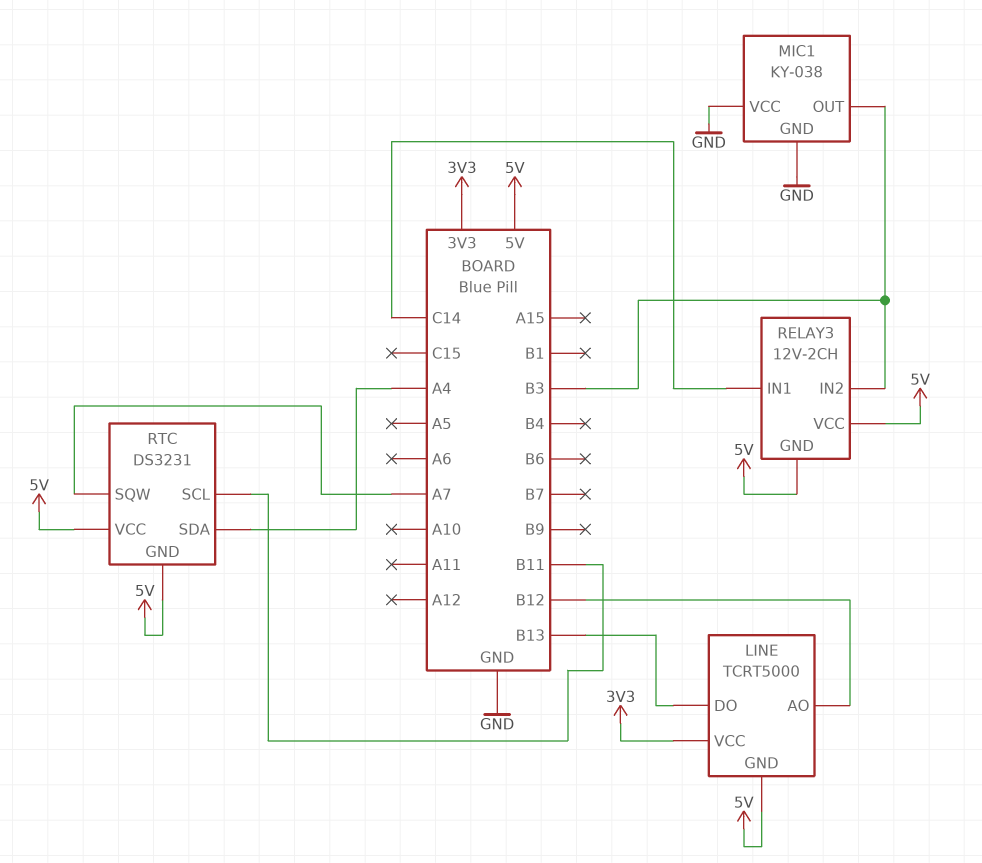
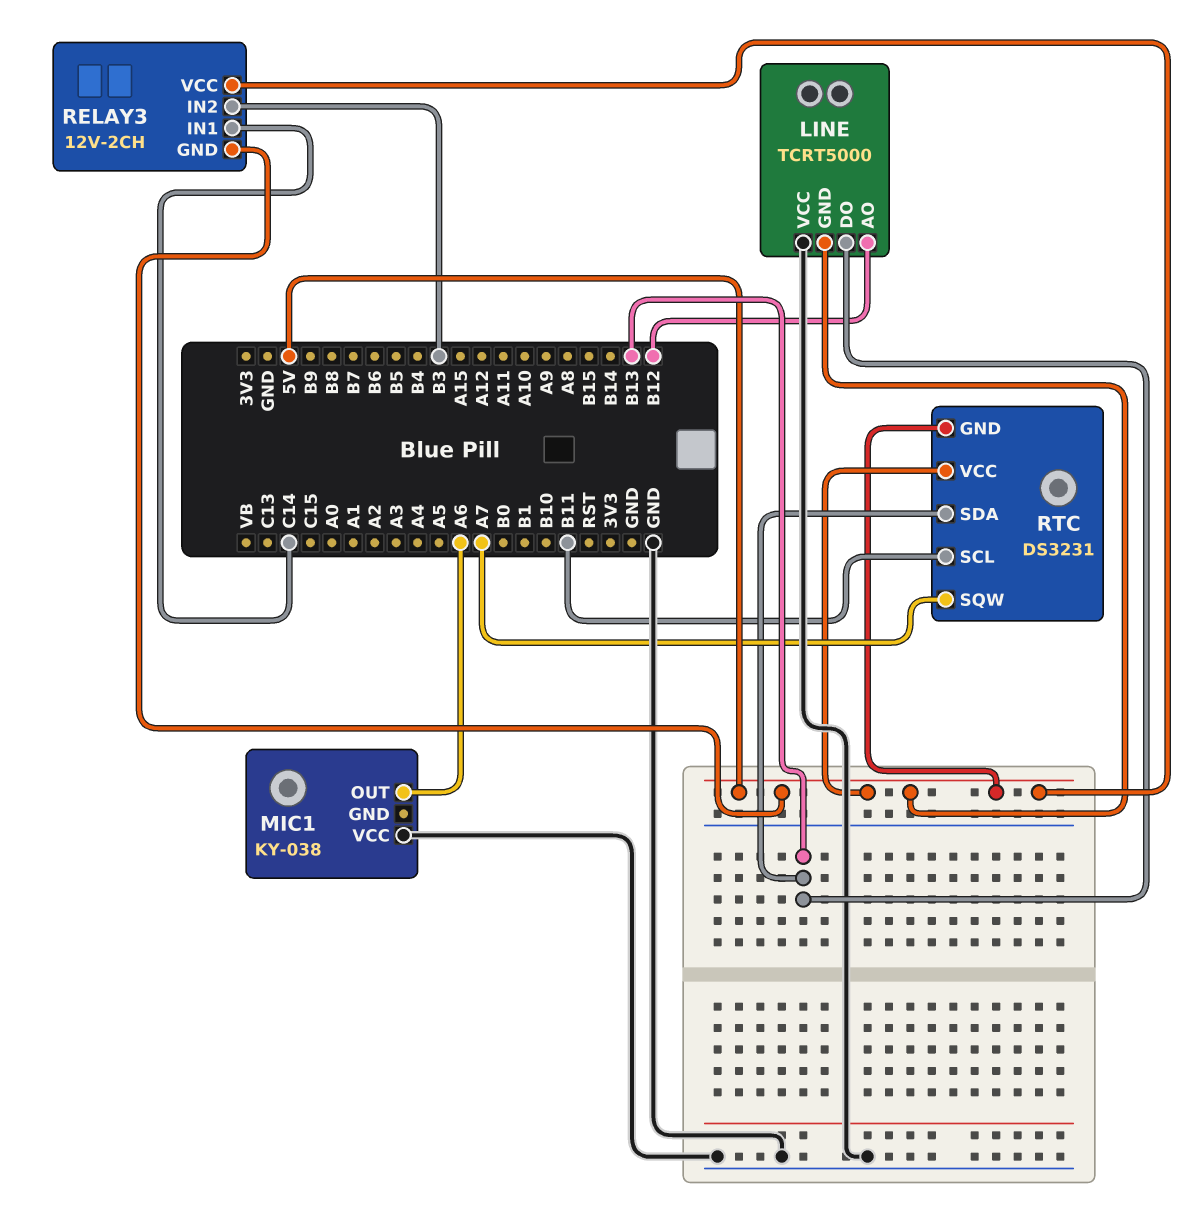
LINE pin VCC: 3V3 -> GND
MIC1 pin GND: GND -> none
MIC1 pin OUT: B3 -> A6
RTC pin SDA: A4 -> B13

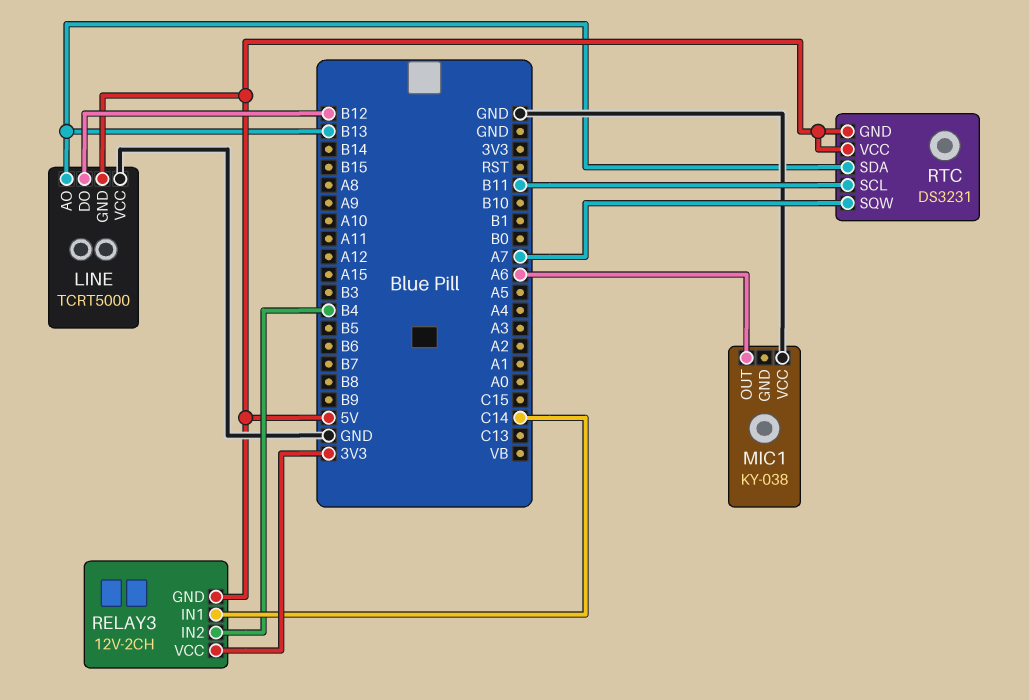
LINE pin AO: B12 -> B13
LINE pin DO: B13 -> B12
RELAY3 pin IN2: B3 -> B4
RELAY3 pin VCC: 5V -> 3V3

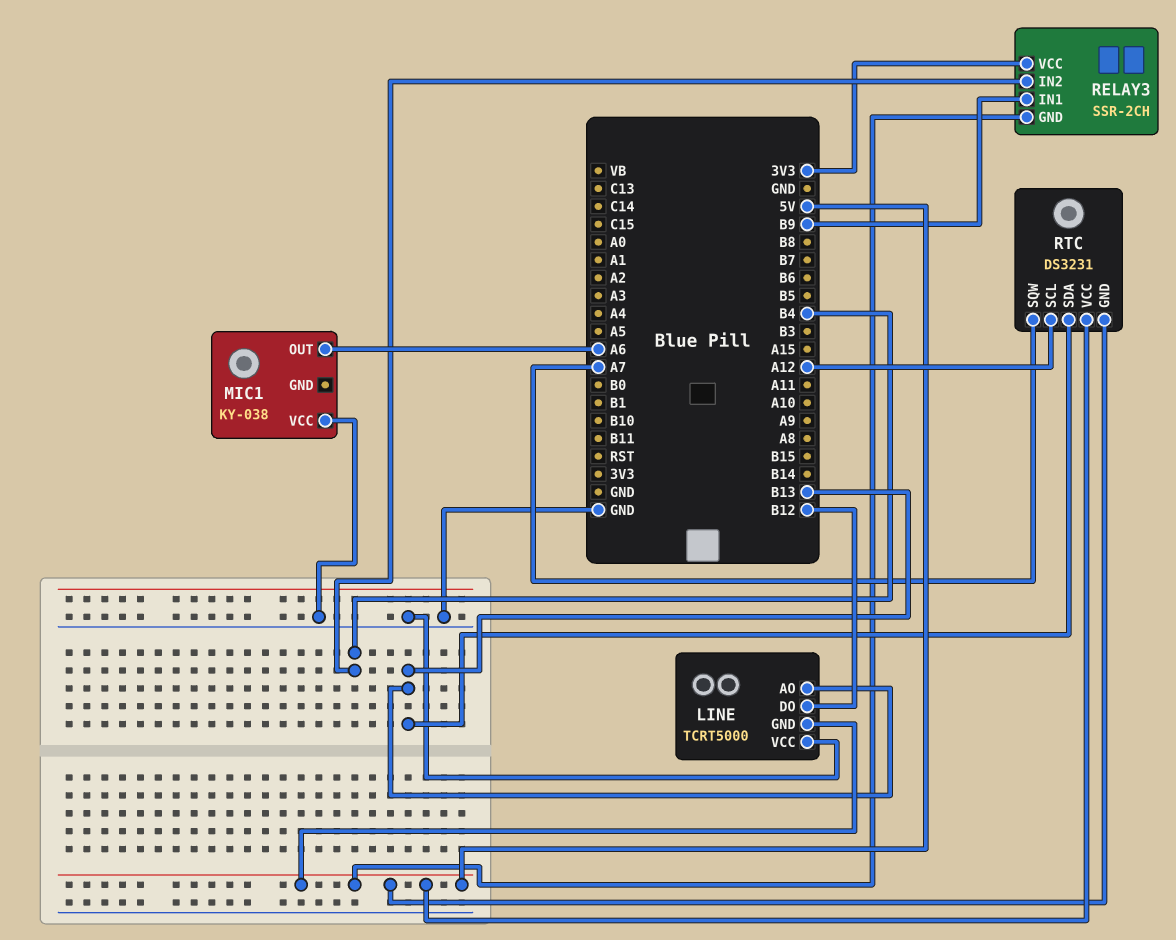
RELAY3: 12V-2CH -> SSR-2CH
RELAY3 pin IN1: C14 -> B9
RTC pin SCL: B11 -> A12

